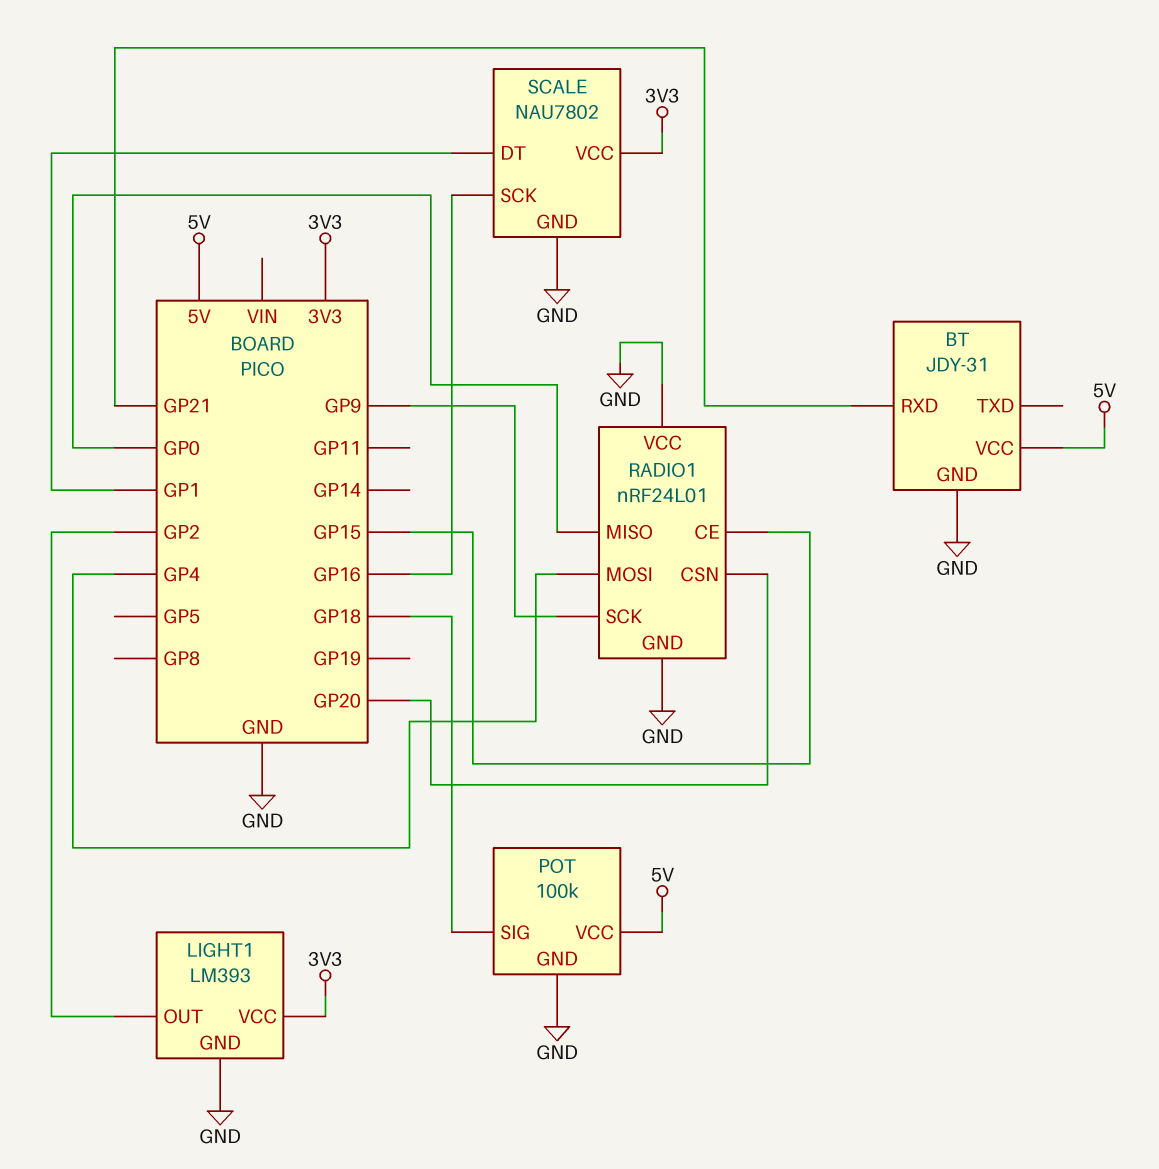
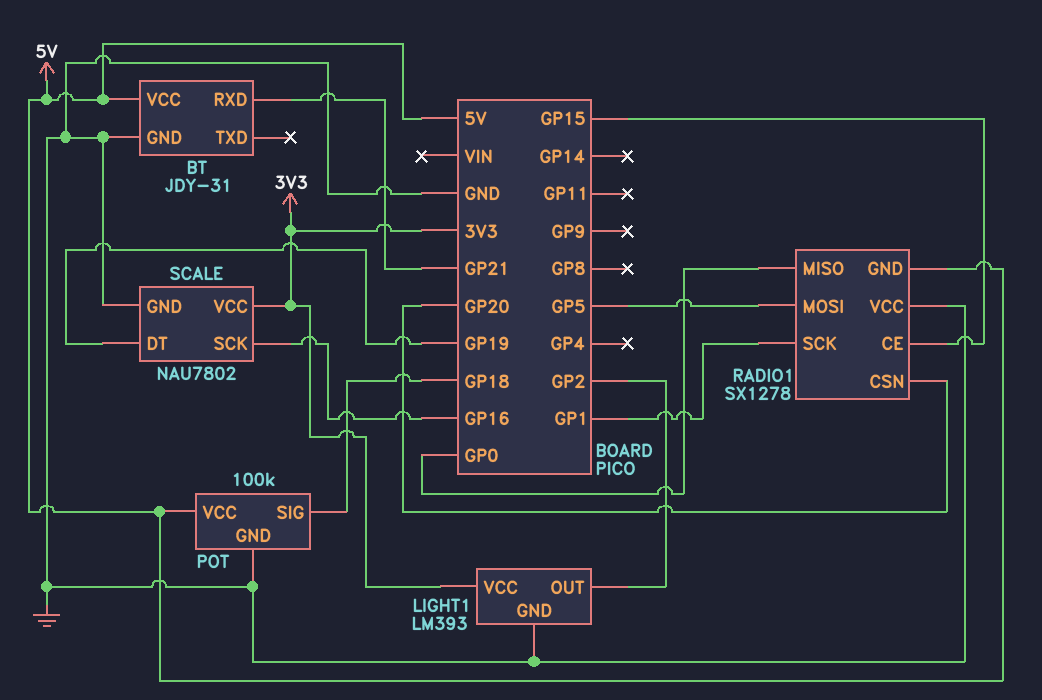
RADIO1: nRF24L01 -> SX1278
RADIO1 pin GND: GND -> 5V
RADIO1 pin MOSI: GP4 -> GP5
RADIO1 pin SCK: GP9 -> GP1
SCALE pin DT: GP1 -> GP19

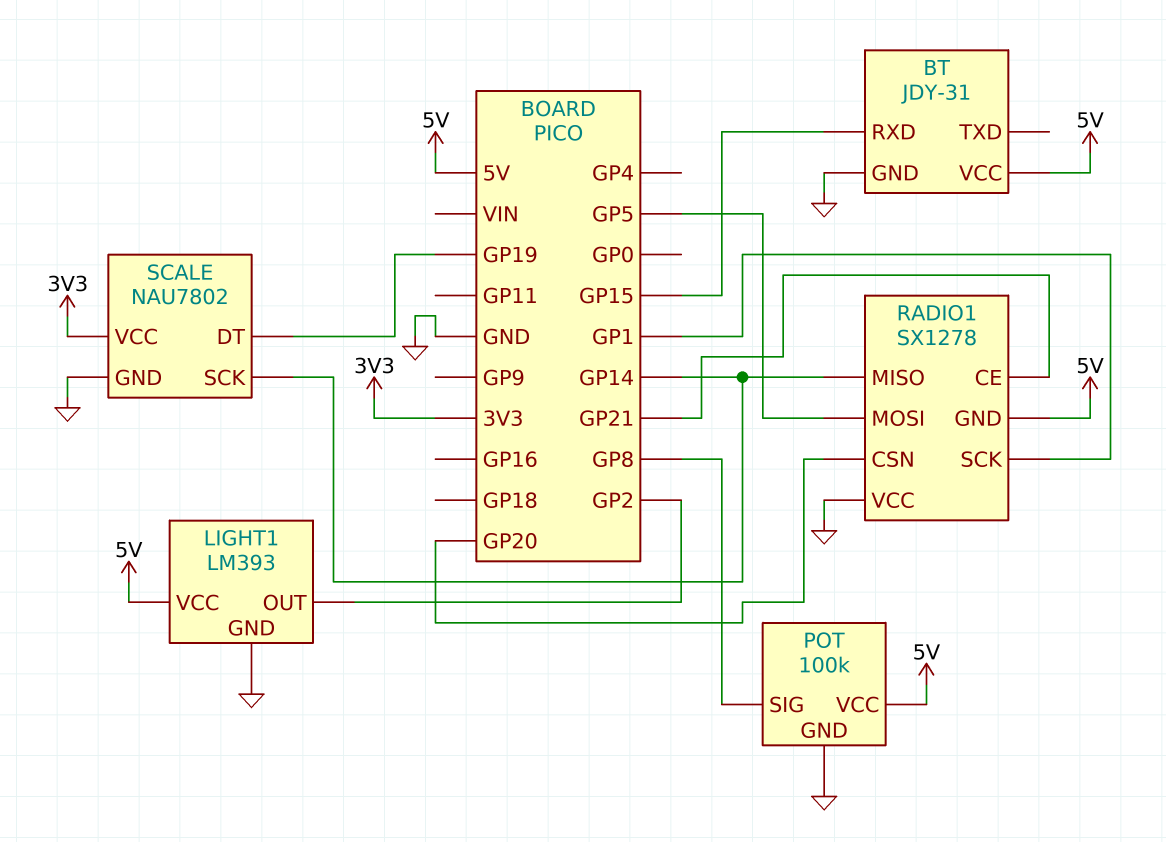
BT pin RXD: GP21 -> GP15
LIGHT1 pin VCC: 3V3 -> 5V
POT pin SIG: GP18 -> GP8
RADIO1 pin CE: GP15 -> GP21
RADIO1 pin MISO: GP0 -> GP14
SCALE pin SCK: GP16 -> GP14

